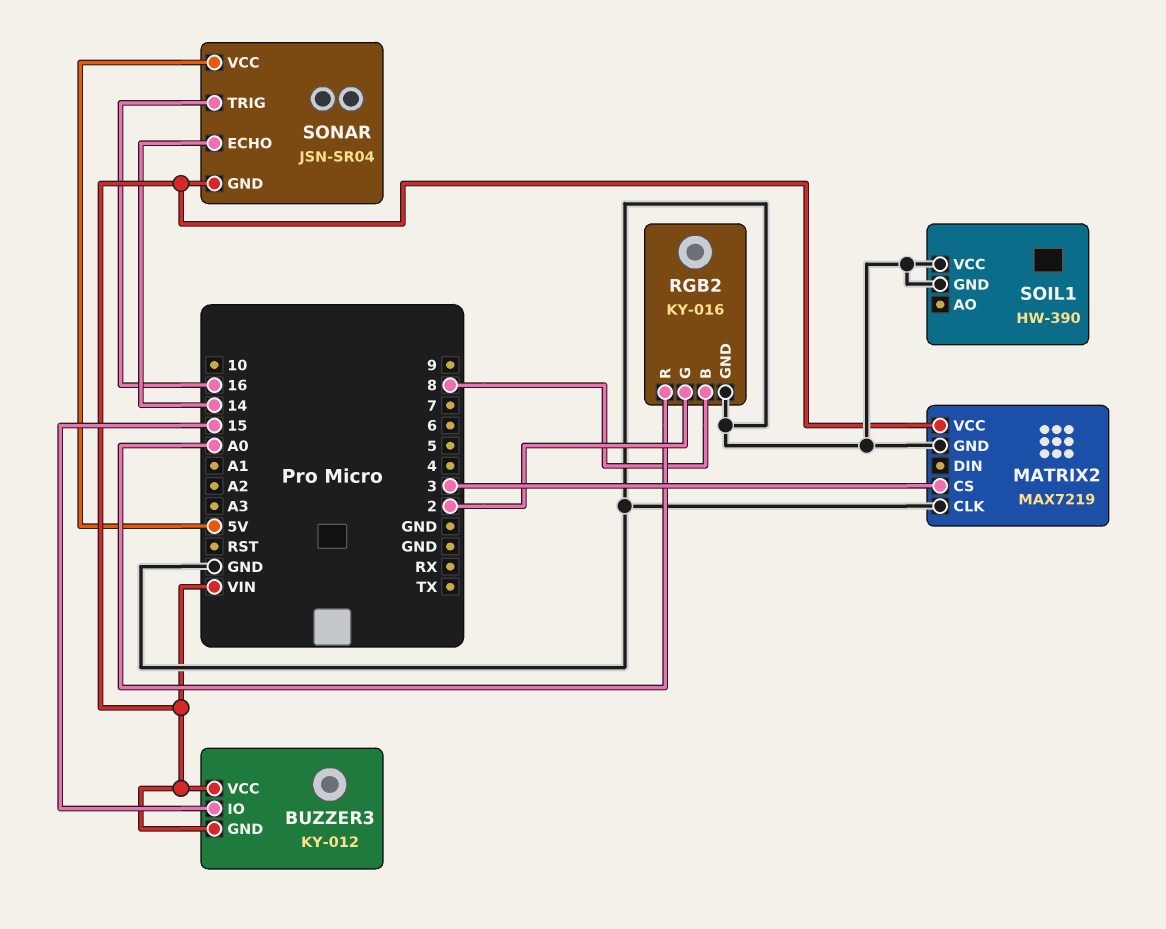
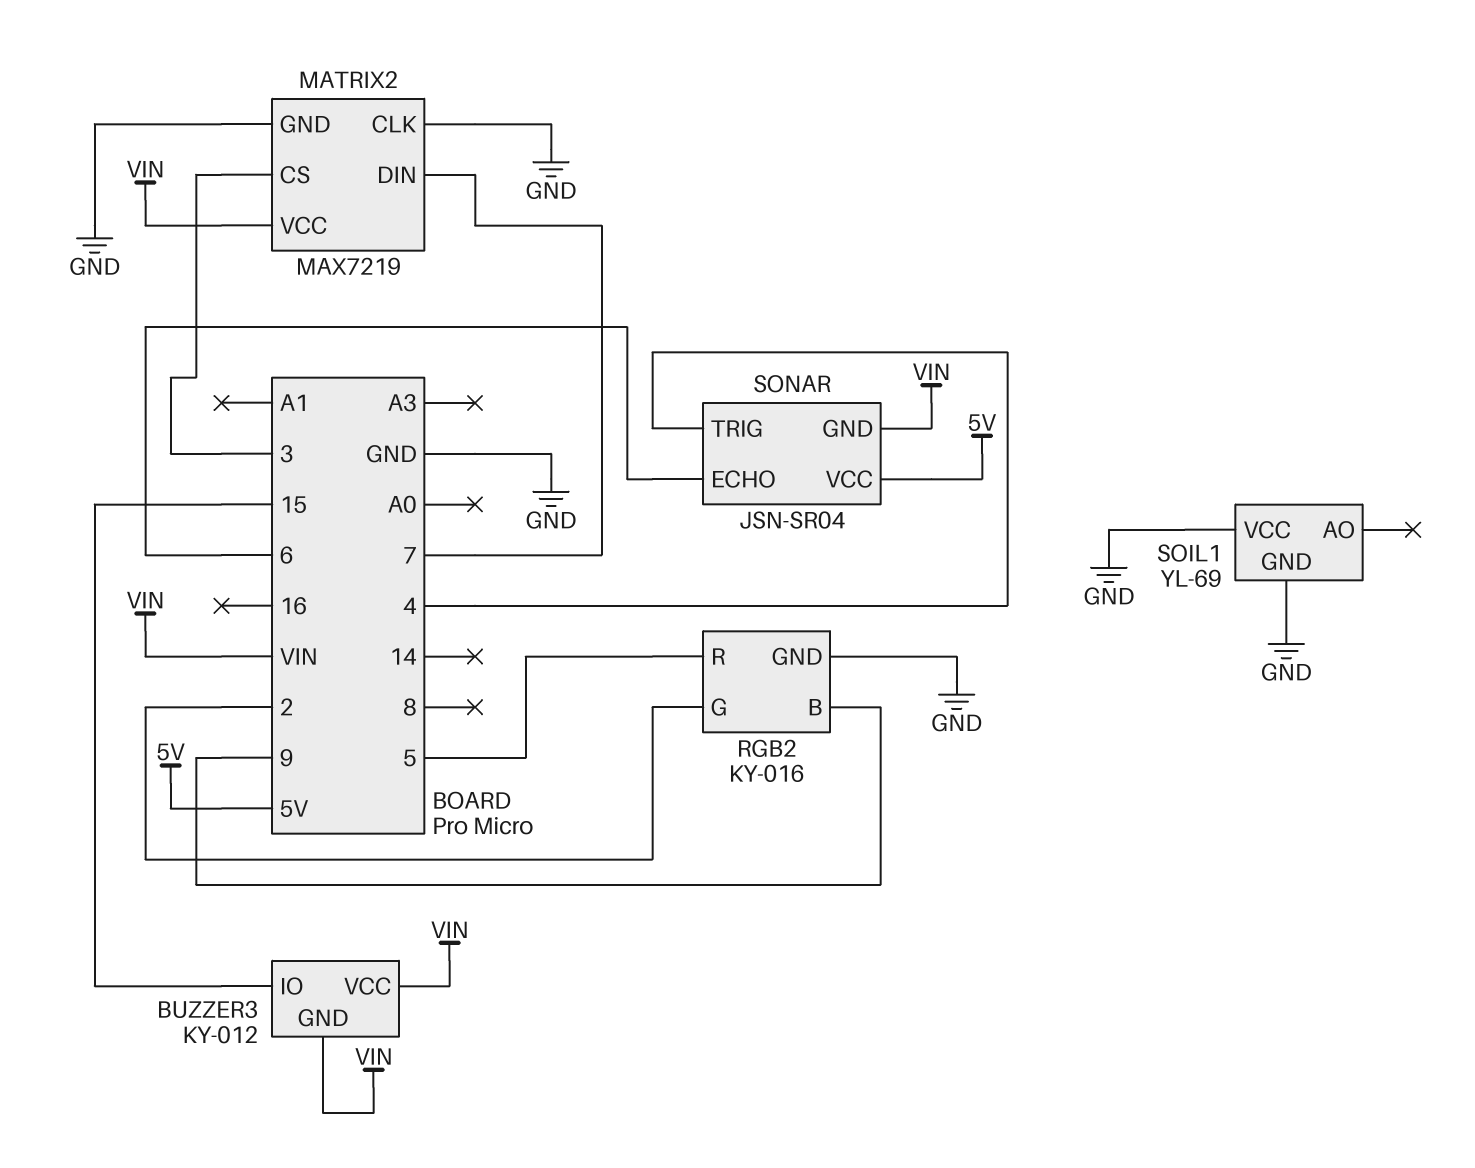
MATRIX2 pin DIN: none -> 7
RGB2 pin B: 8 -> 9
RGB2 pin R: A0 -> 5
SOIL1: HW-390 -> YL-69
SONAR pin ECHO: 14 -> 6
SONAR pin TRIG: 16 -> 4

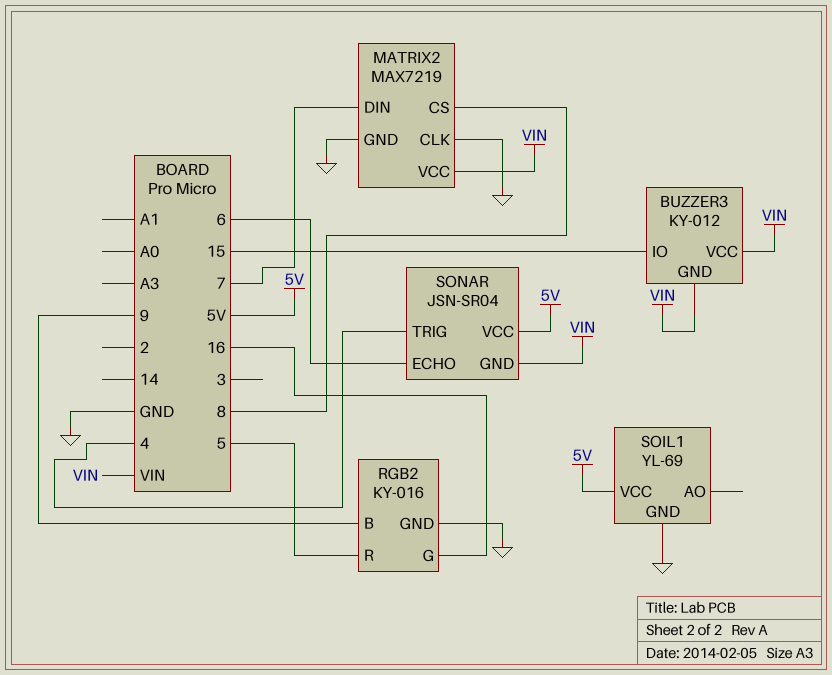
MATRIX2 pin CS: 3 -> 8
RGB2 pin G: 2 -> 16
SOIL1 pin VCC: GND -> 5V

